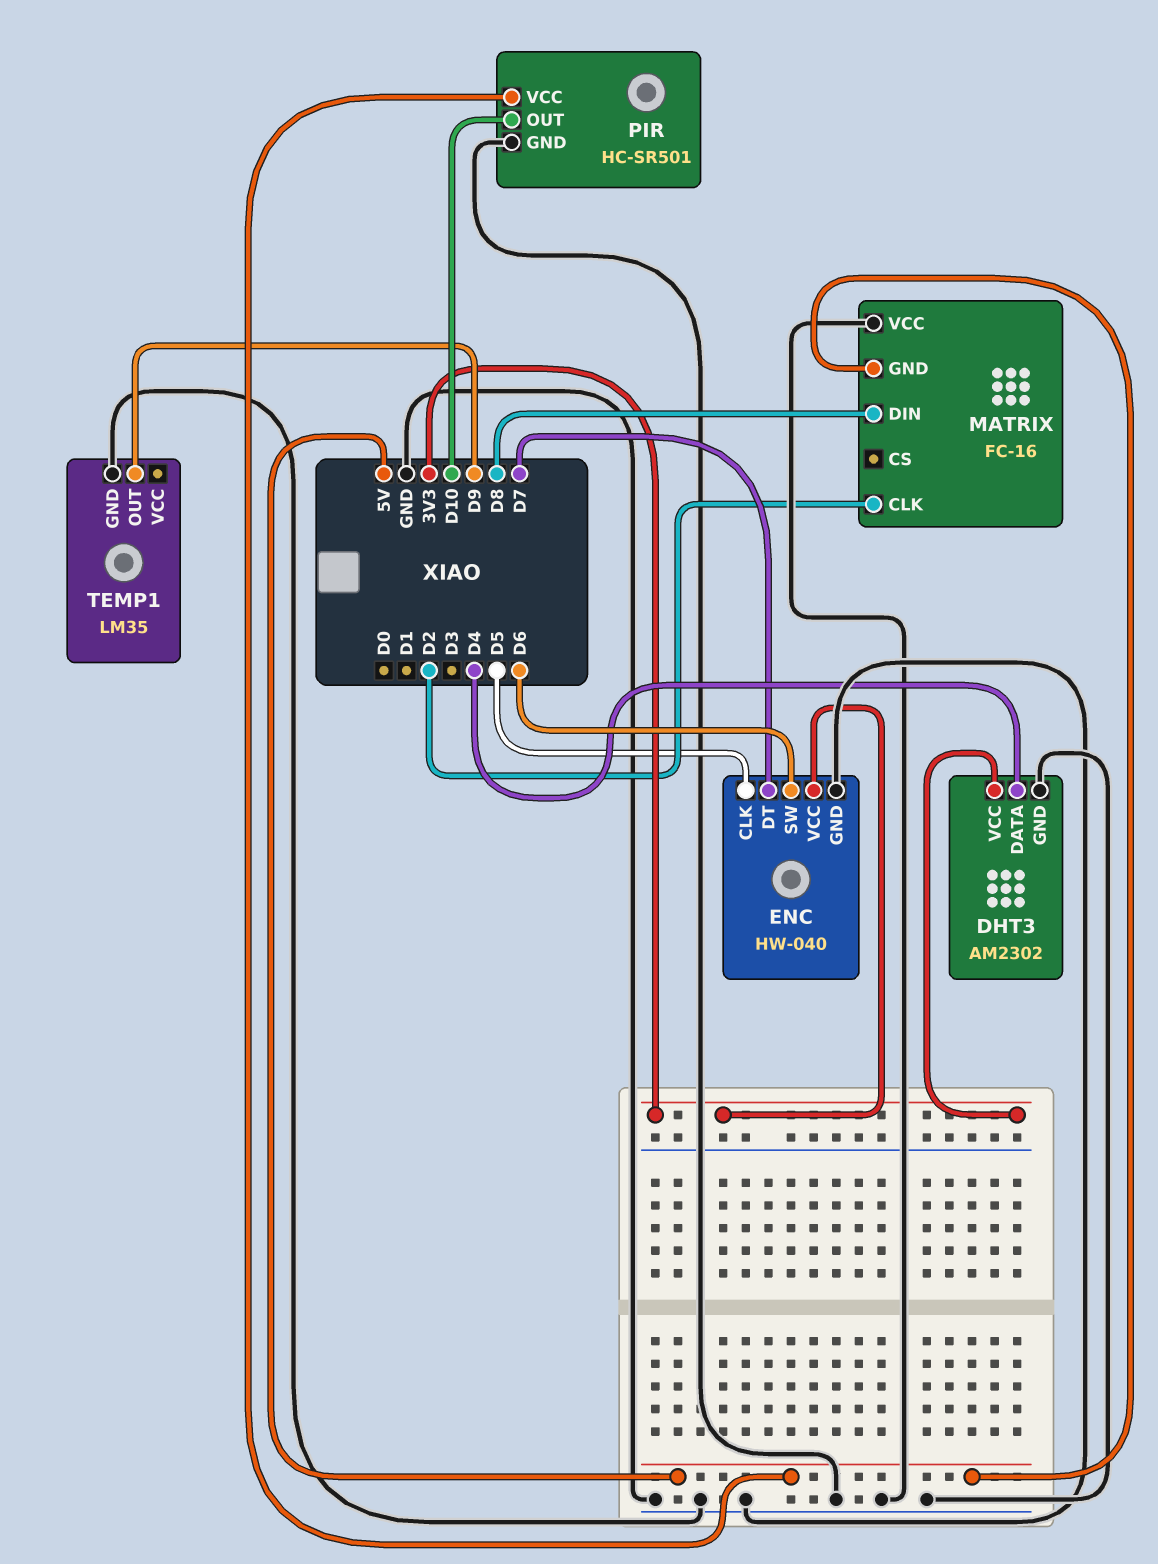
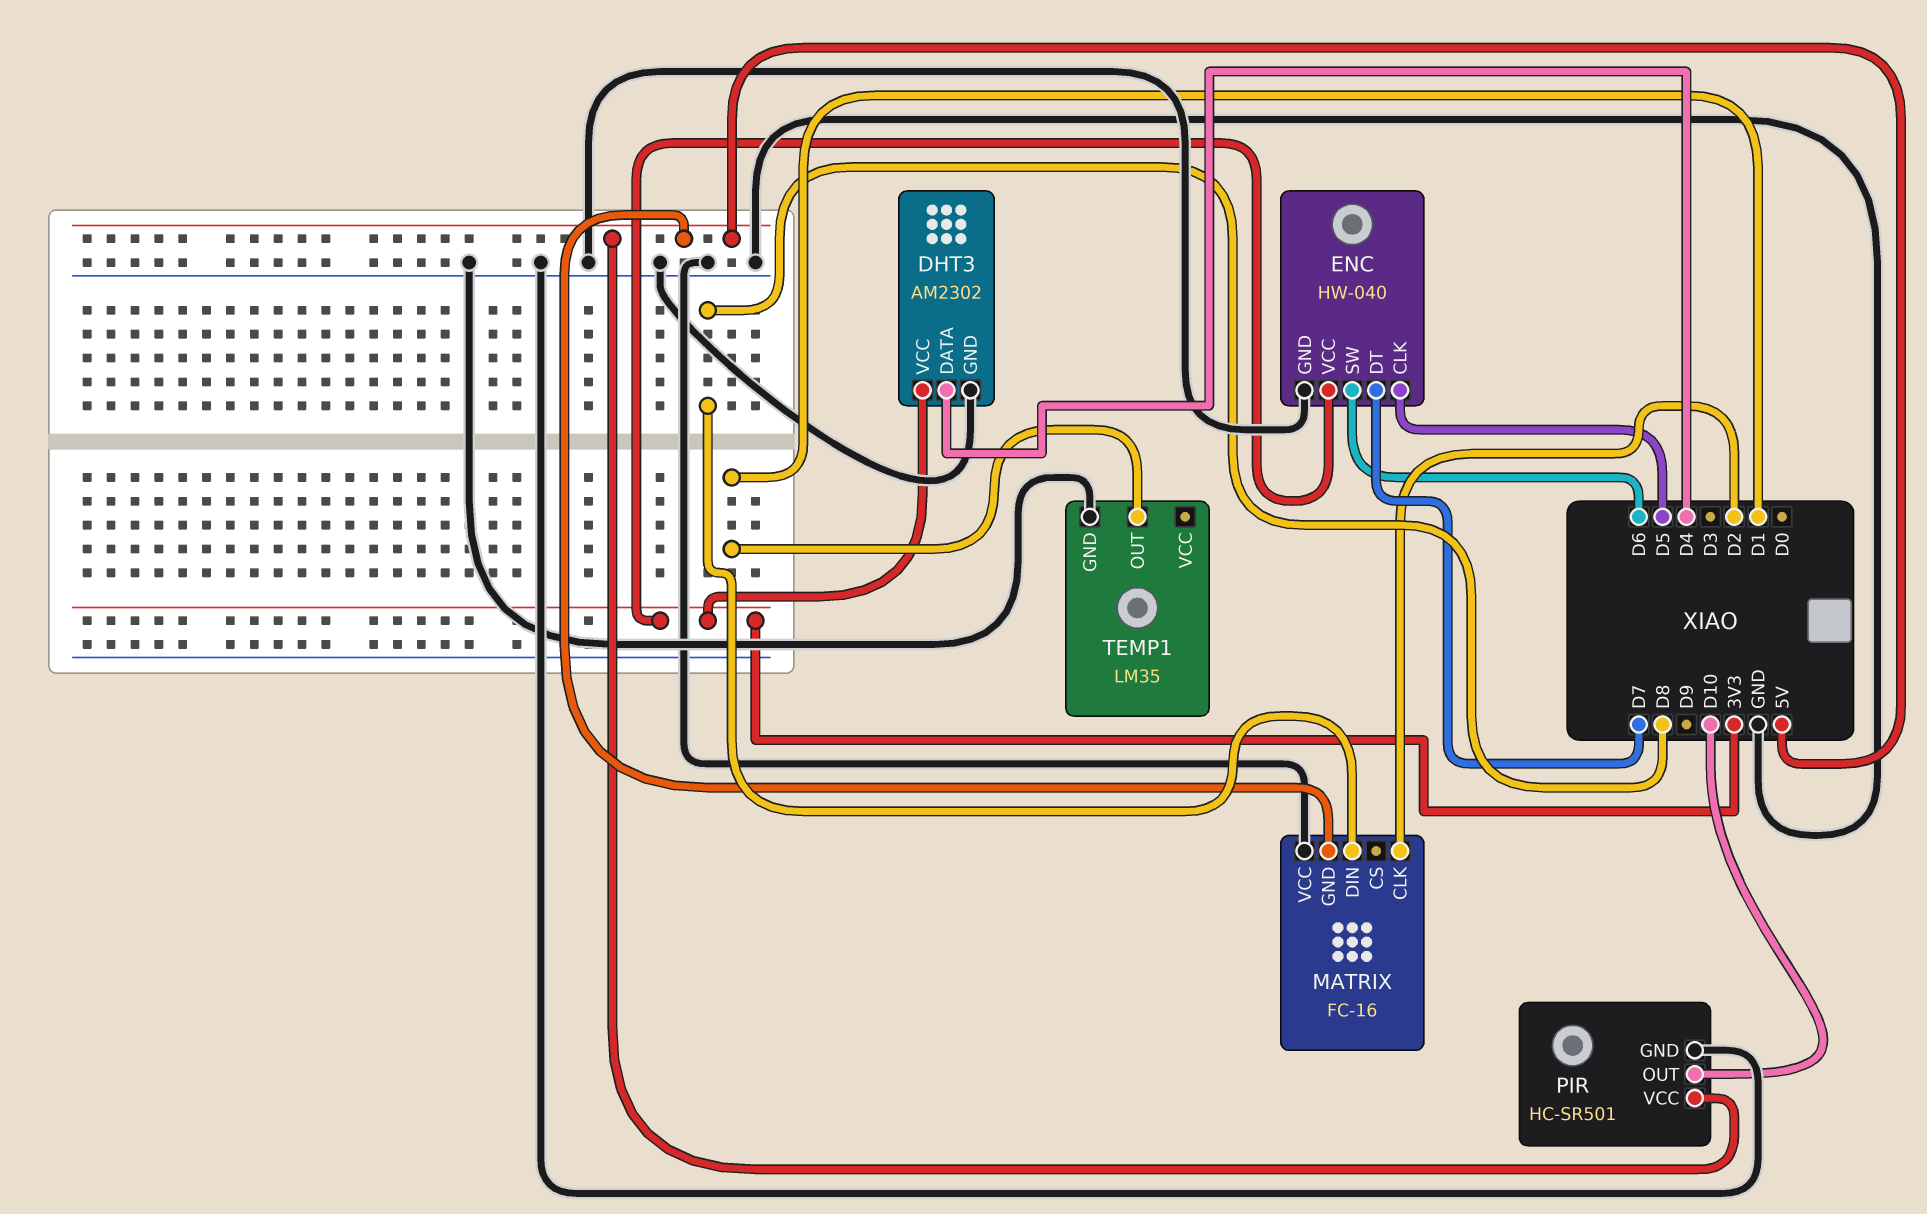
TEMP1 pin OUT: D9 -> D1

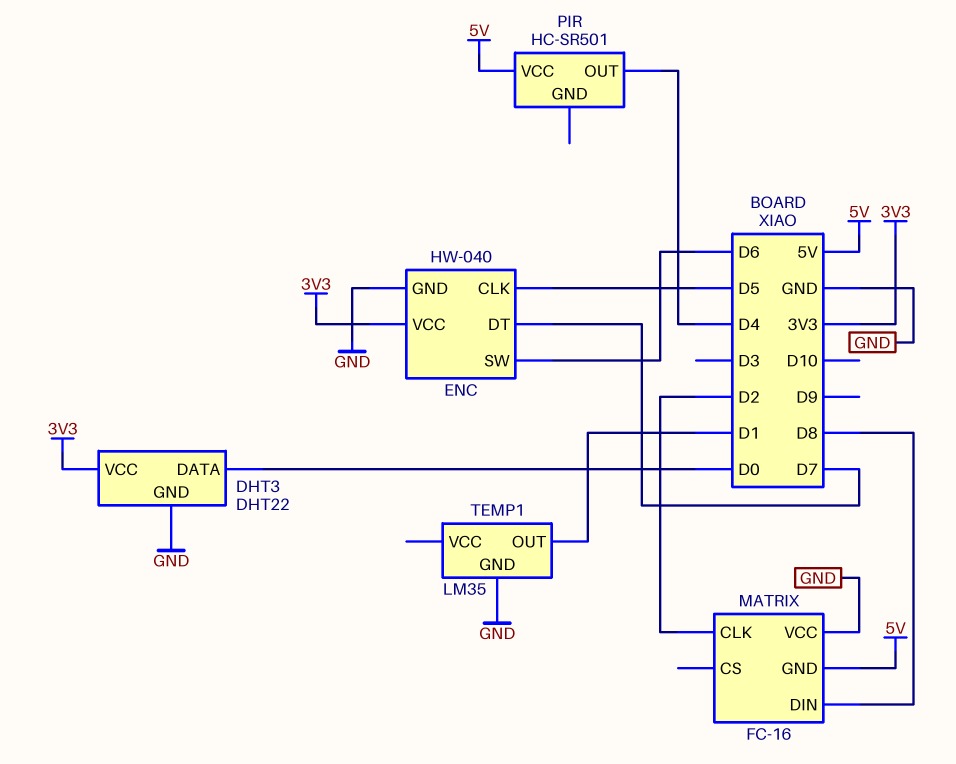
DHT3: AM2302 -> DHT22
DHT3 pin DATA: D4 -> D0
PIR pin GND: GND -> none
PIR pin OUT: D10 -> D4

